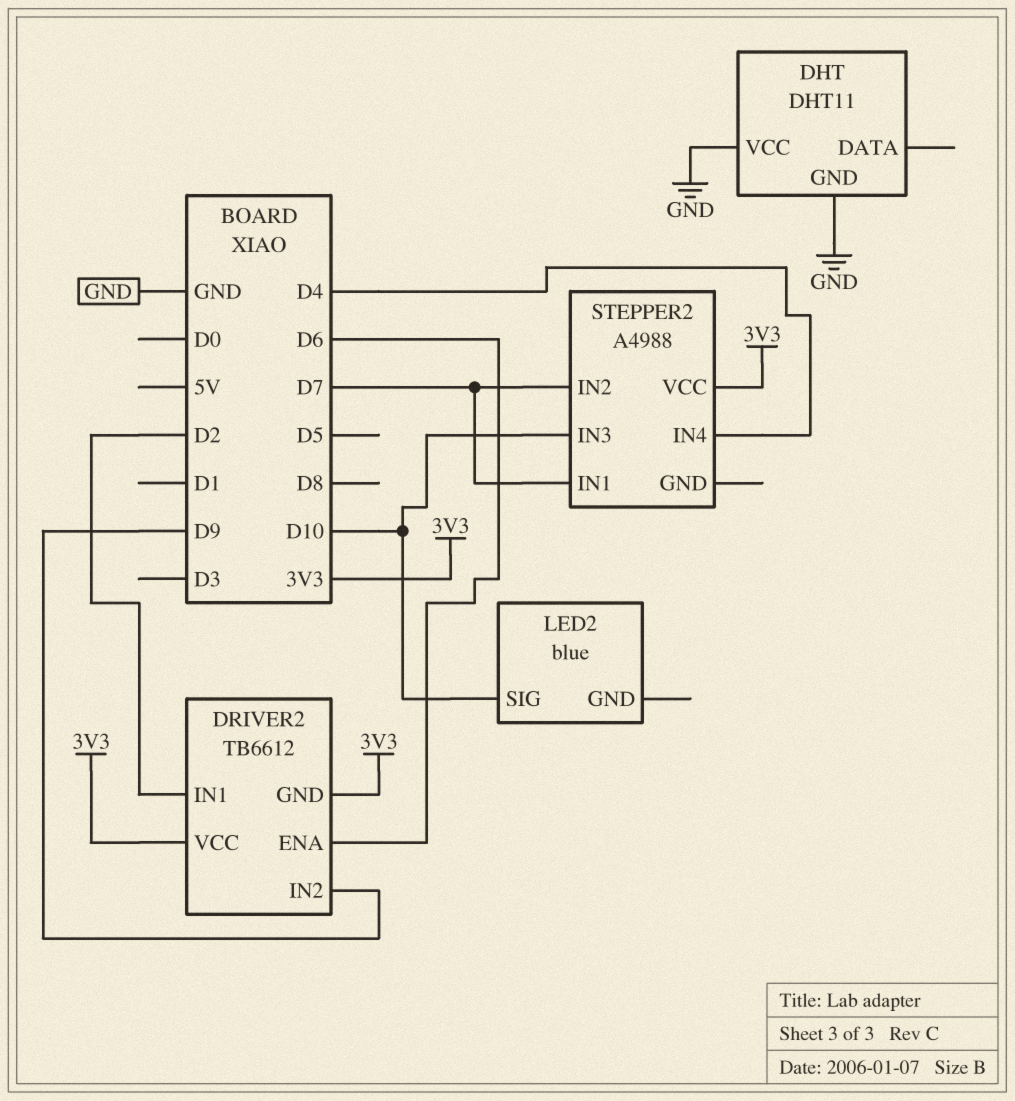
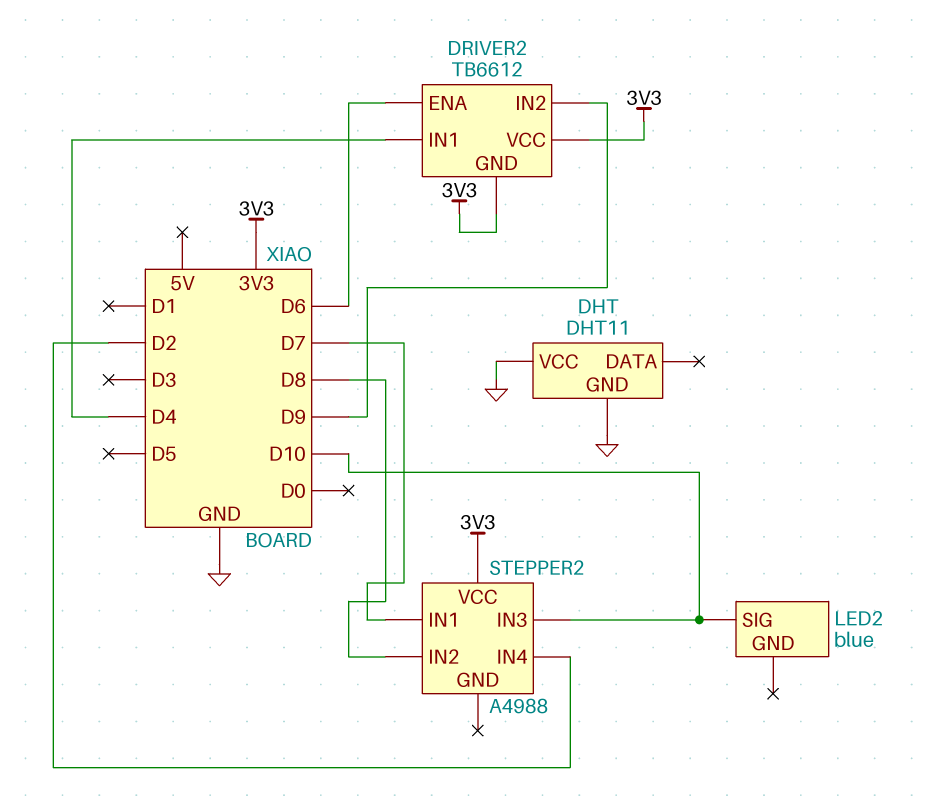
DRIVER2 pin IN1: D2 -> D4
STEPPER2 pin IN2: D7 -> D8
STEPPER2 pin IN4: D4 -> D2

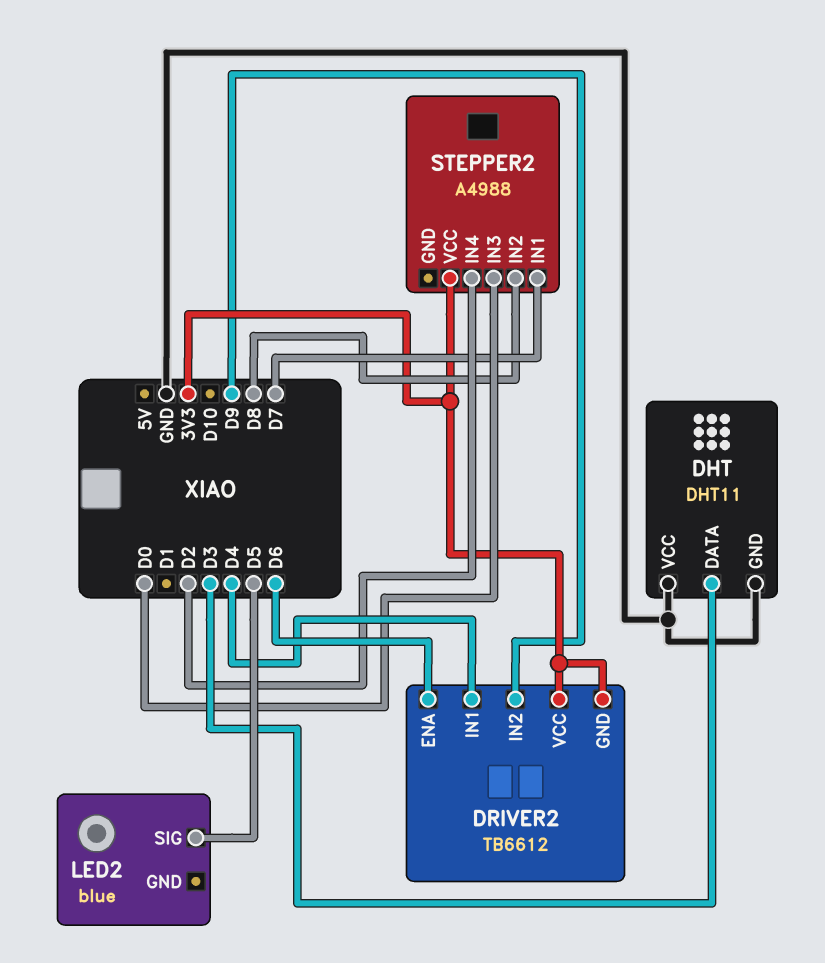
DHT pin DATA: none -> D3
LED2 pin SIG: D10 -> D5
STEPPER2 pin IN3: D10 -> D0

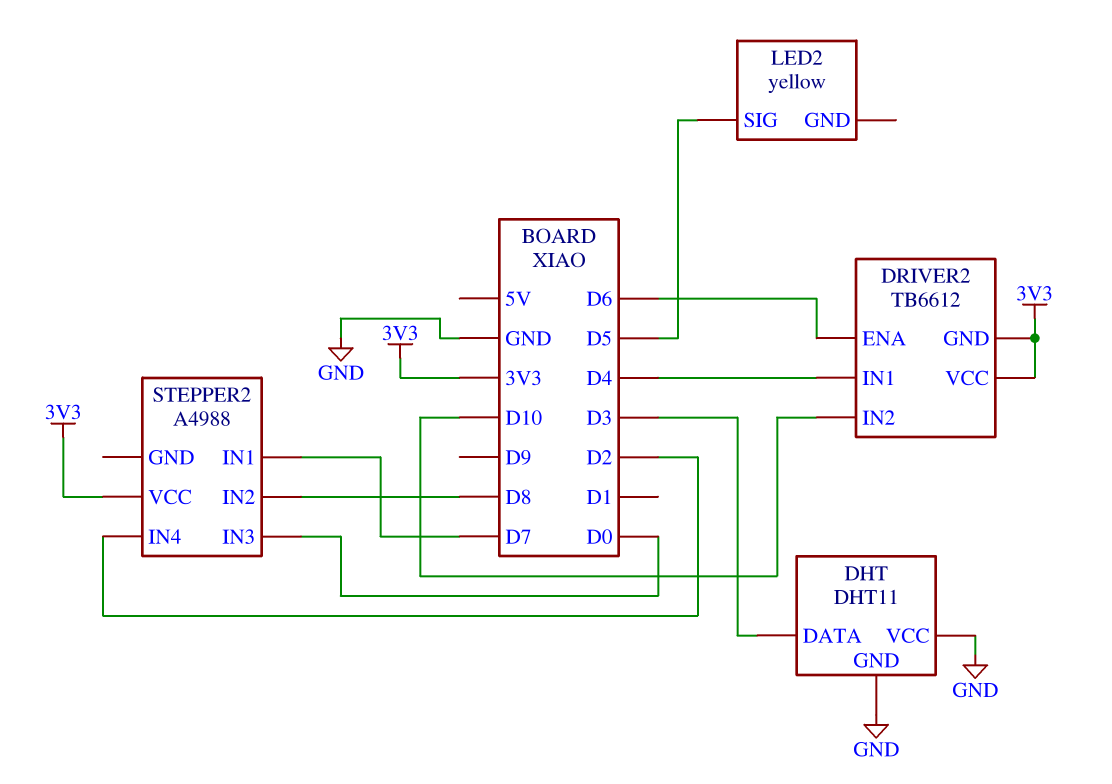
DRIVER2 pin IN2: D9 -> D10
LED2: blue -> yellow

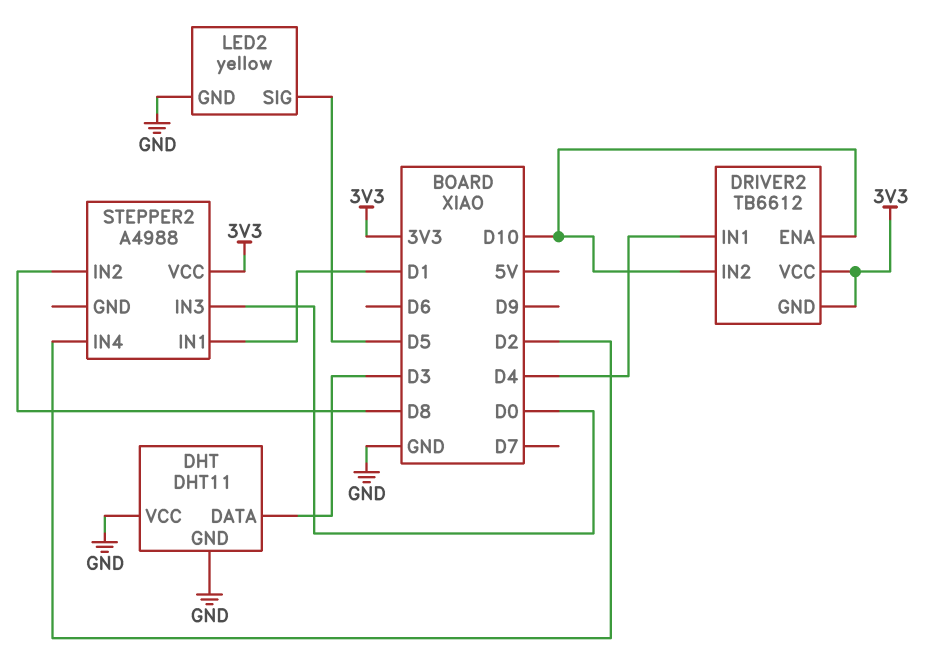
DRIVER2 pin ENA: D6 -> D10
LED2 pin GND: none -> GND
STEPPER2 pin IN1: D7 -> D1

